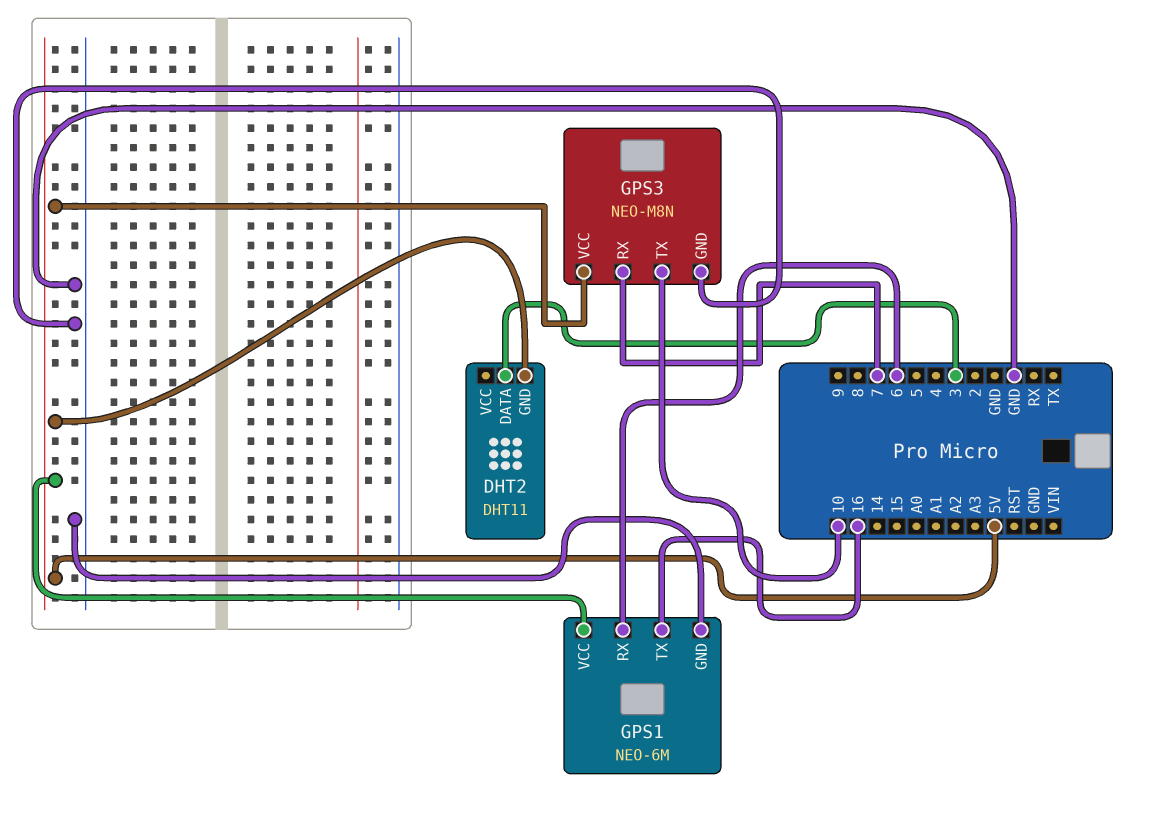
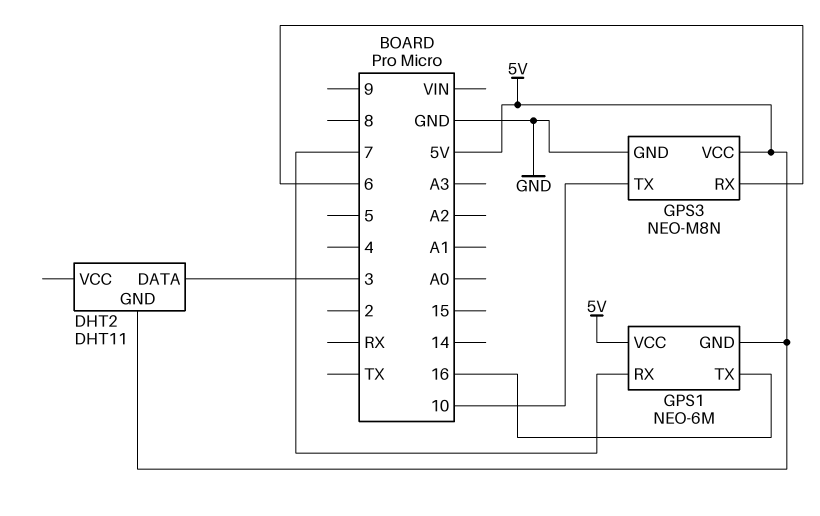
GPS1 pin GND: GND -> 5V
GPS1 pin RX: 6 -> 7
GPS3 pin RX: 7 -> 6

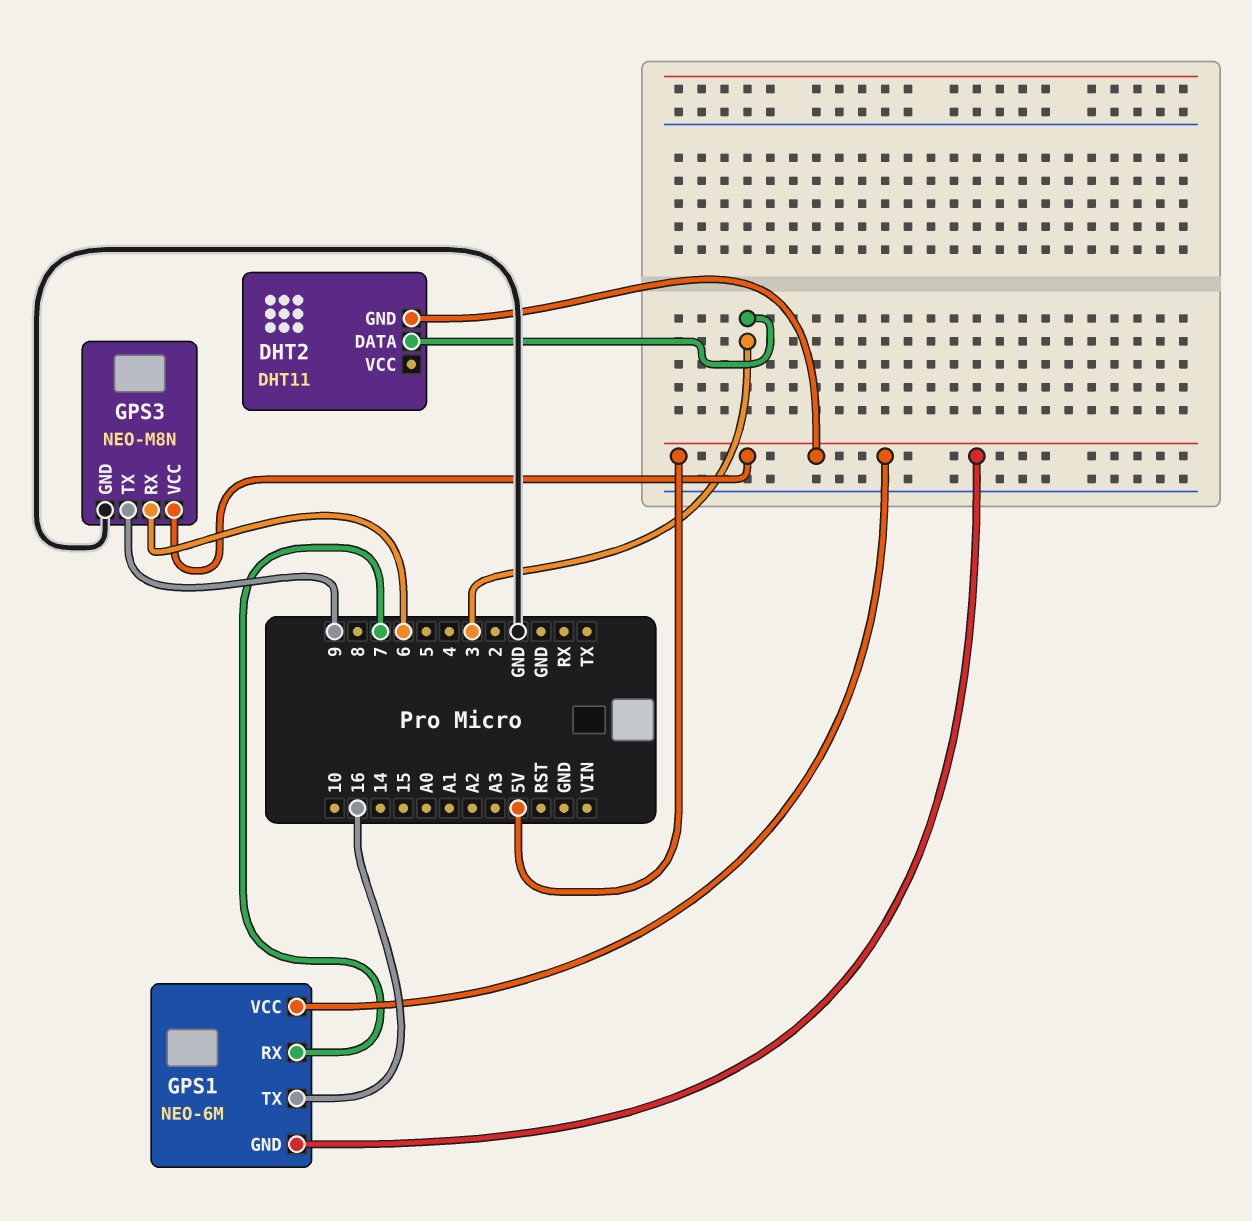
GPS3 pin TX: 10 -> 9

